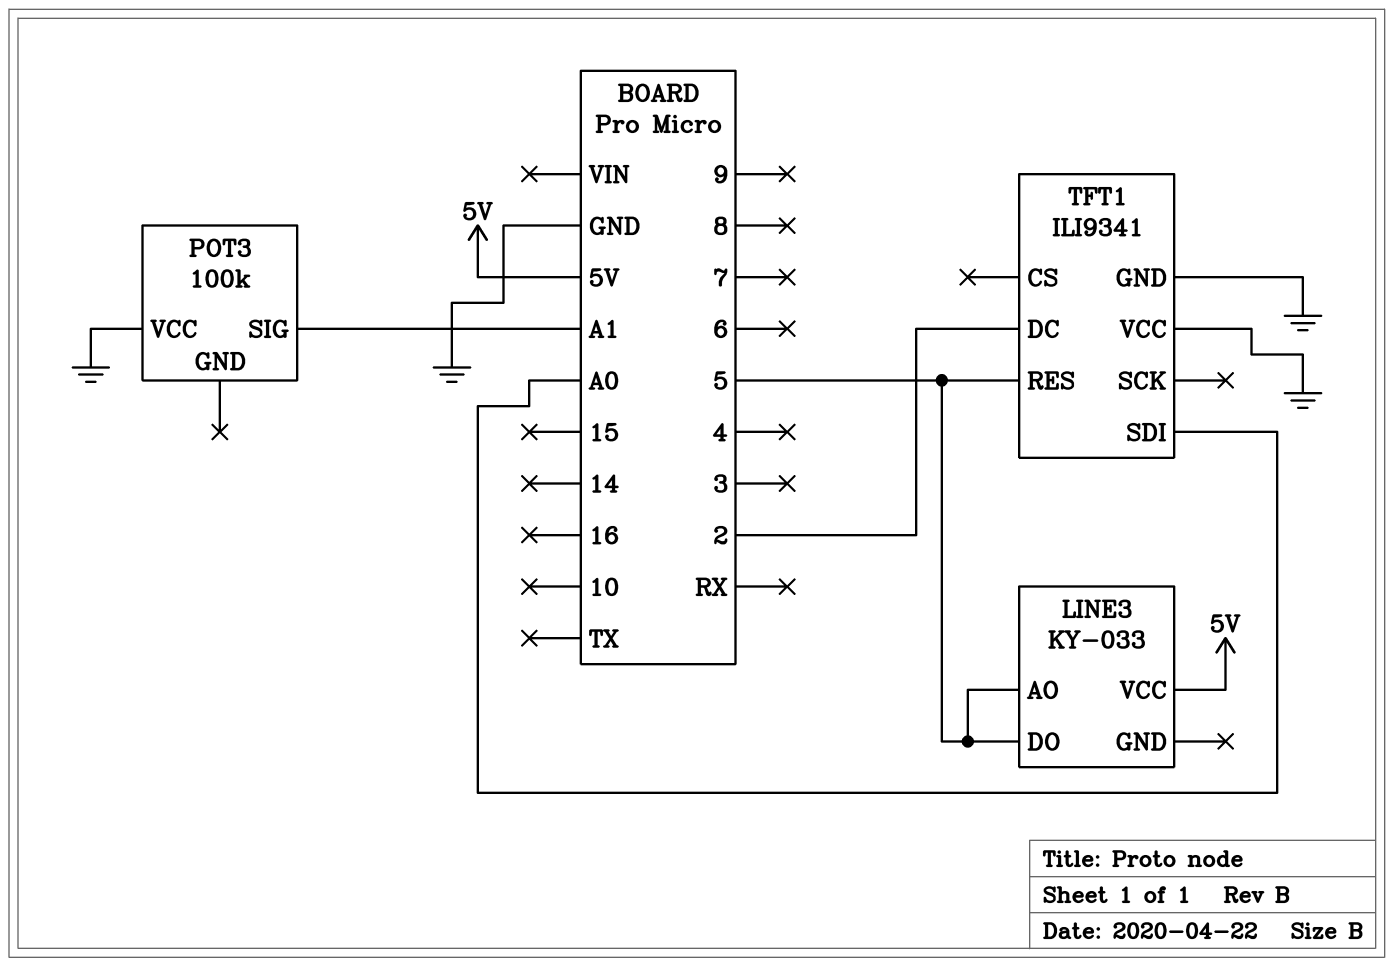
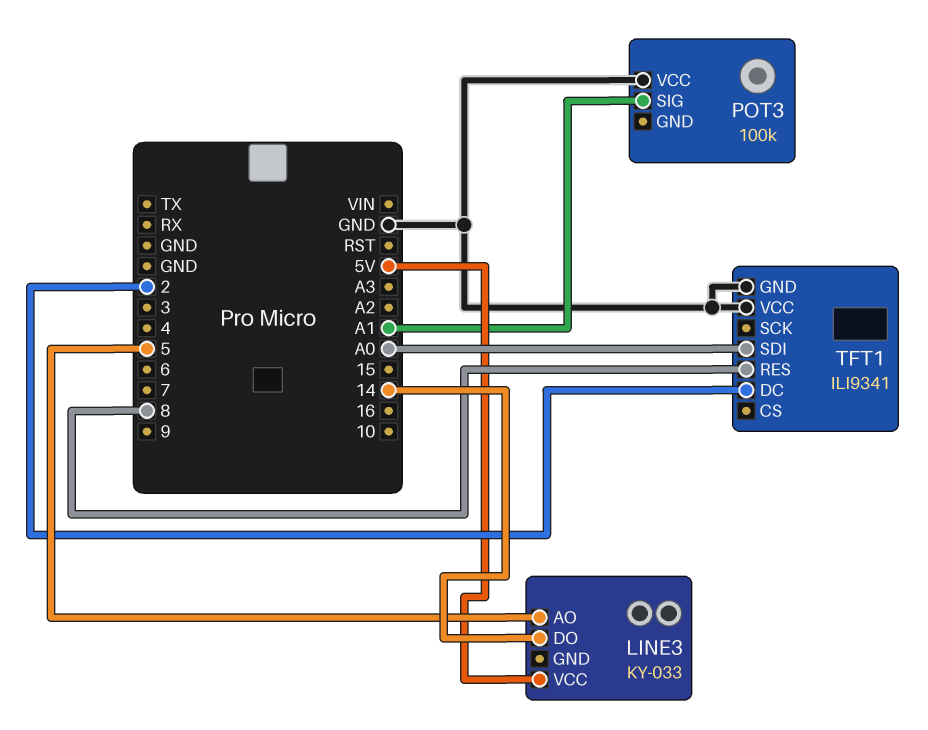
LINE3 pin DO: 5 -> 14
TFT1 pin RES: 5 -> 8

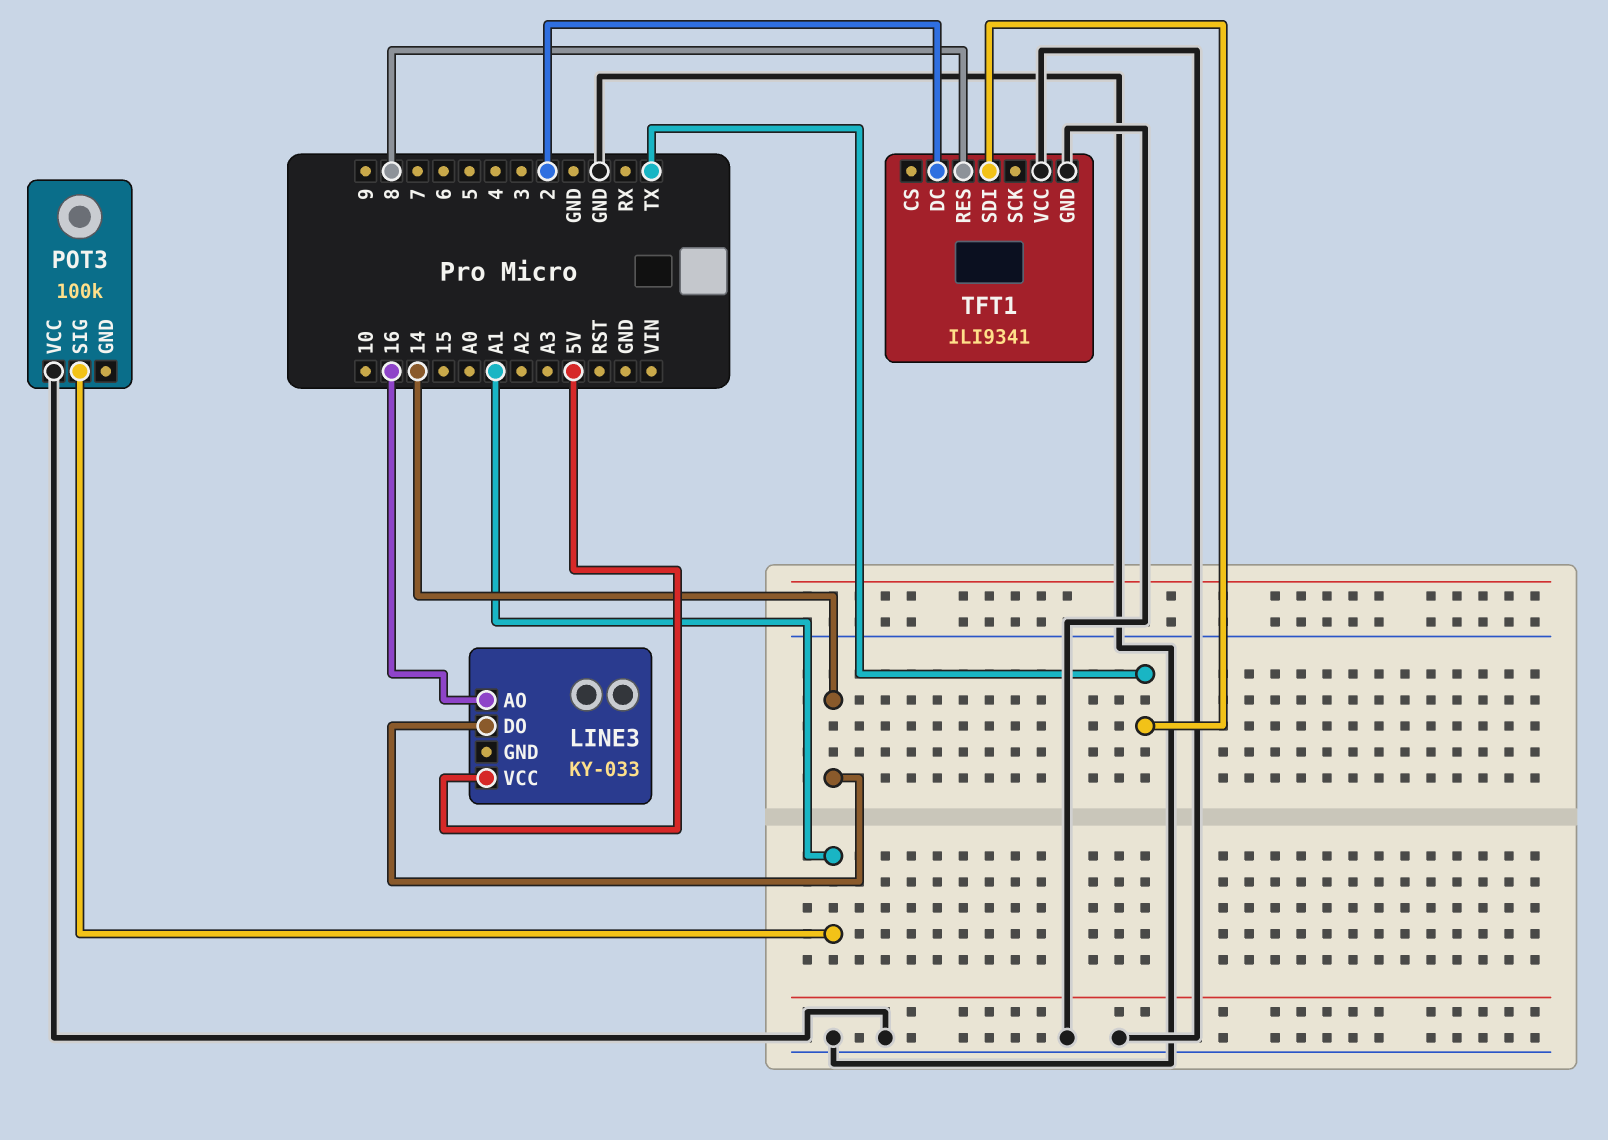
LINE3 pin AO: 5 -> 16
TFT1 pin SDI: A0 -> TX

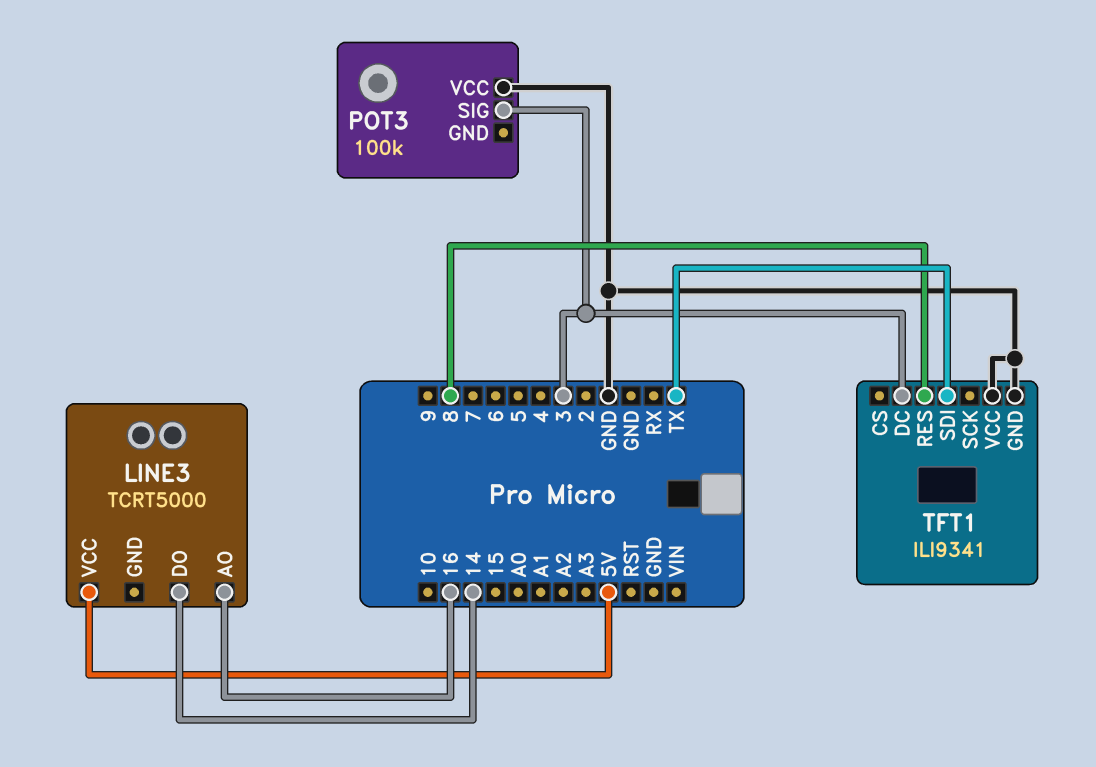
LINE3: KY-033 -> TCRT5000
POT3 pin SIG: A1 -> 3
TFT1 pin DC: 2 -> 3

